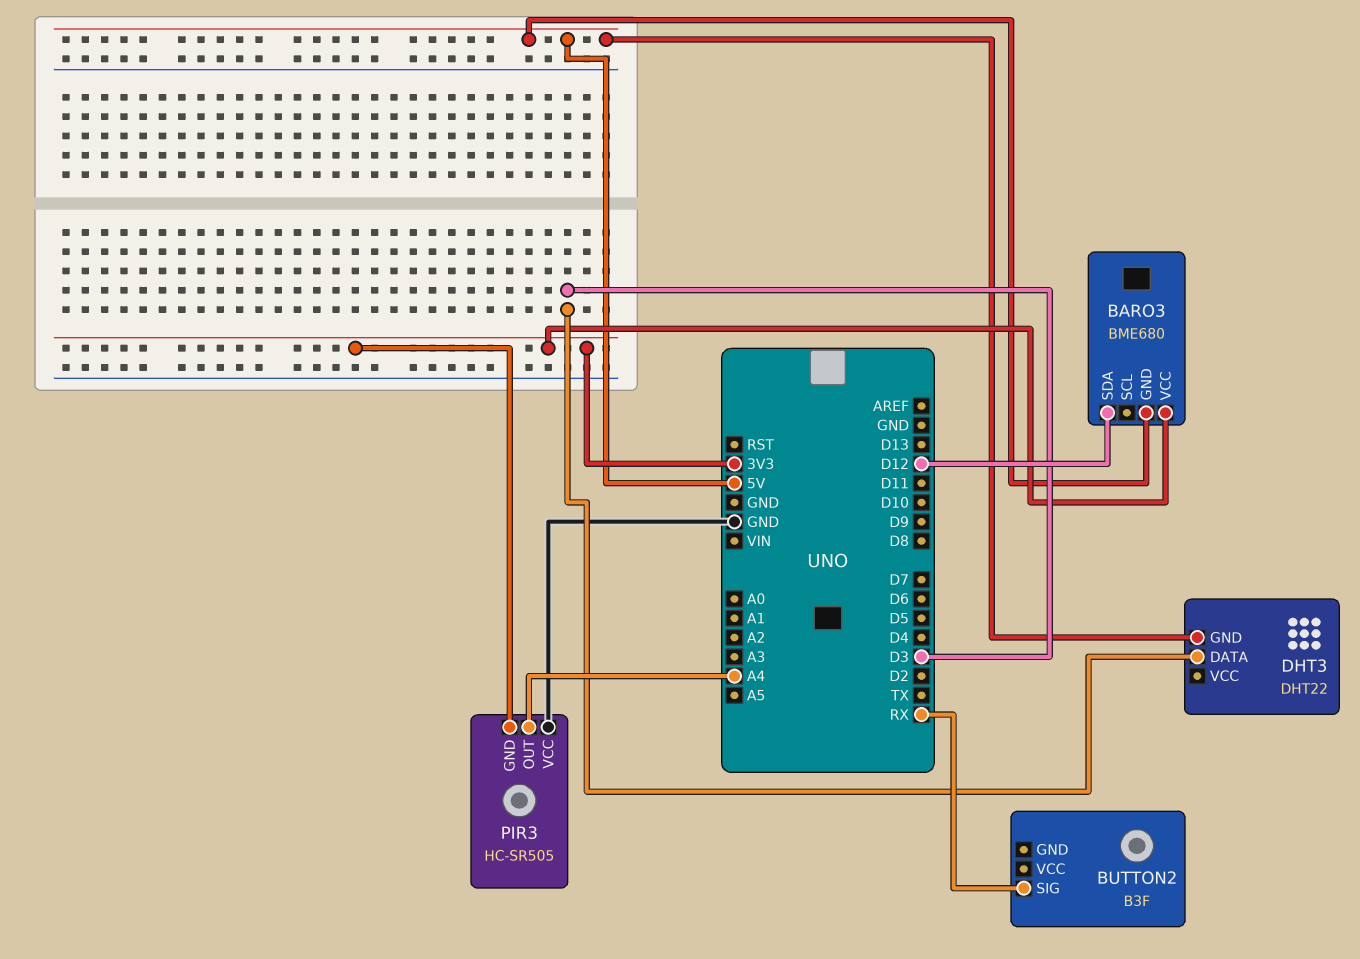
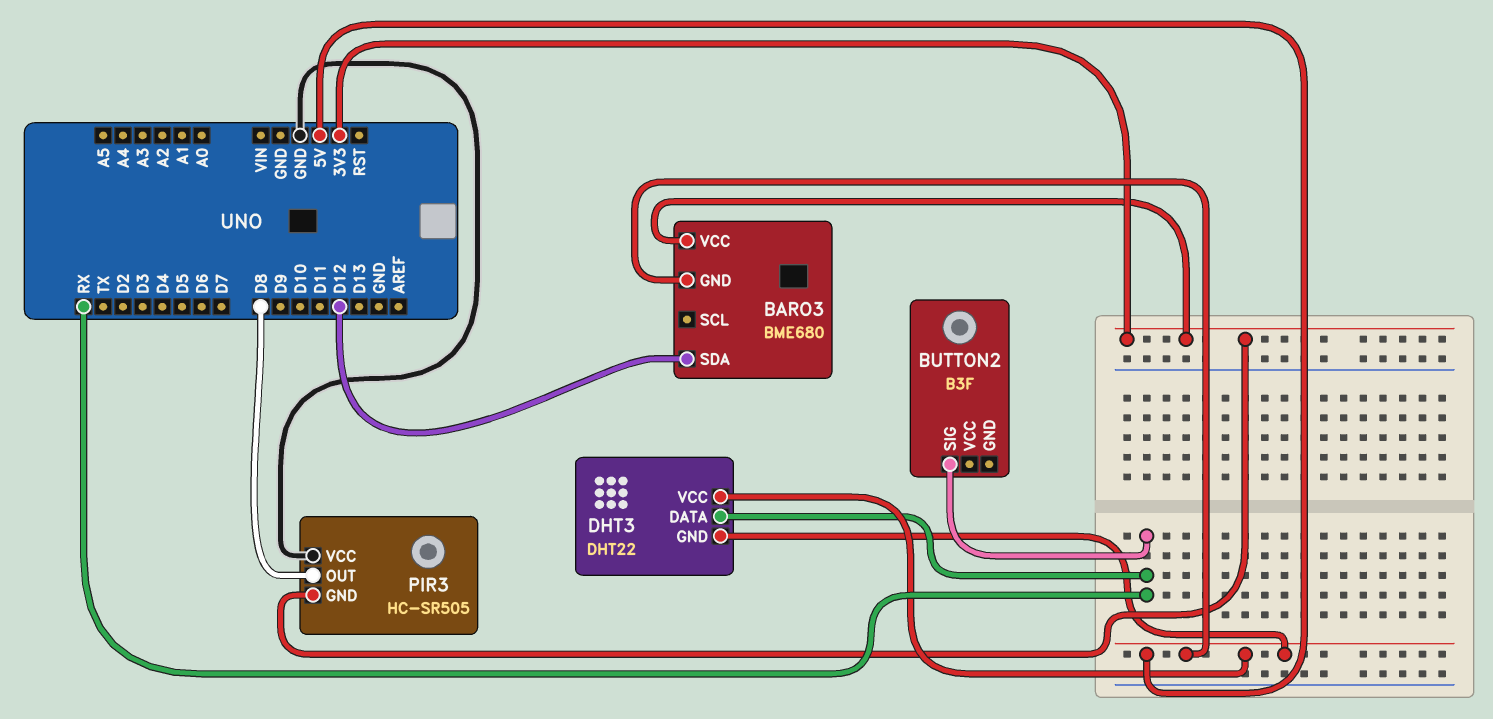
DHT3 pin DATA: D3 -> RX
DHT3 pin VCC: none -> 5V
PIR3 pin OUT: A4 -> D8

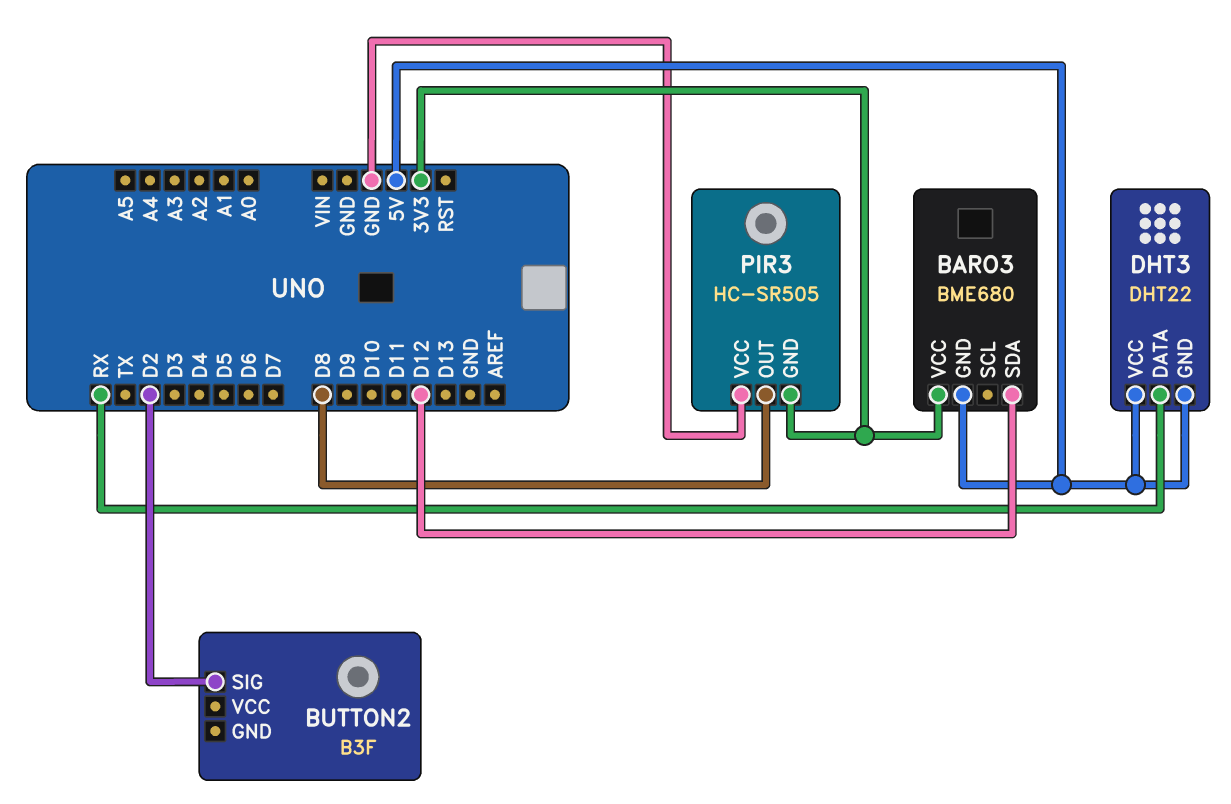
BUTTON2 pin SIG: RX -> D2

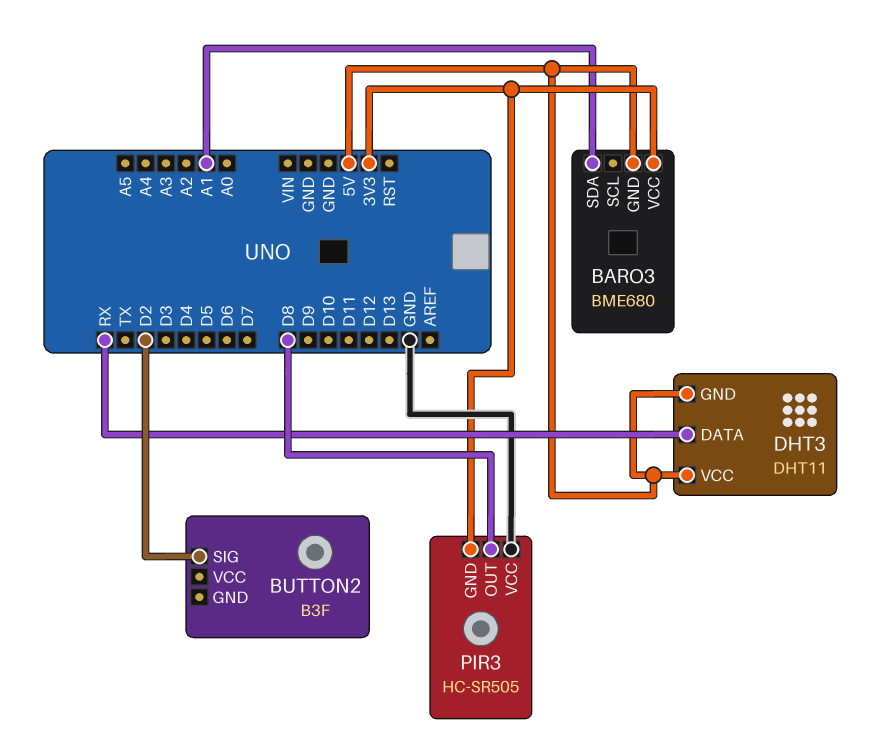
BARO3 pin SDA: D12 -> A1
DHT3: DHT22 -> DHT11

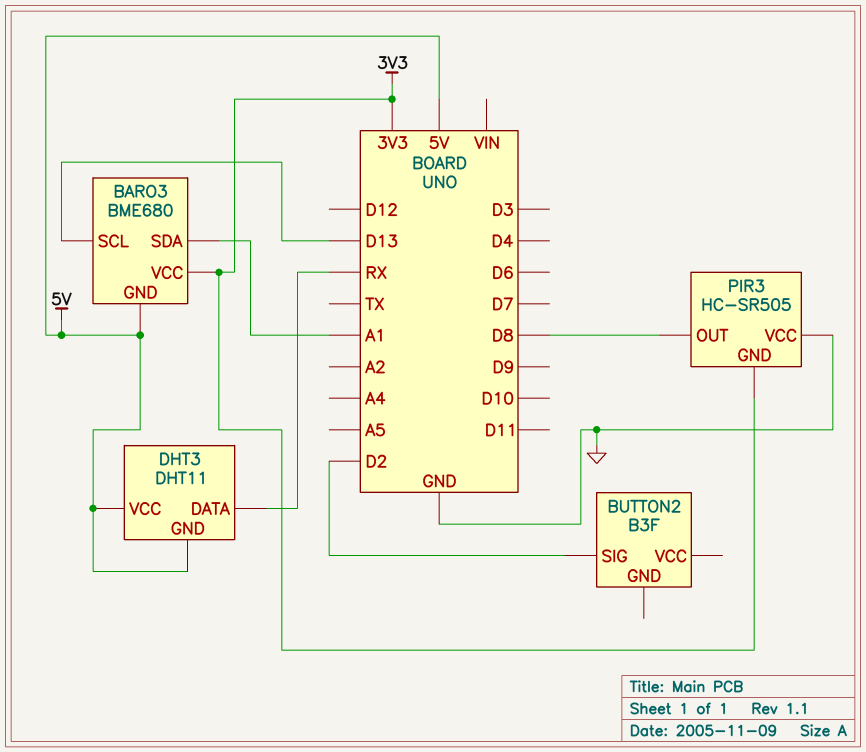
BARO3 pin SCL: none -> D13

